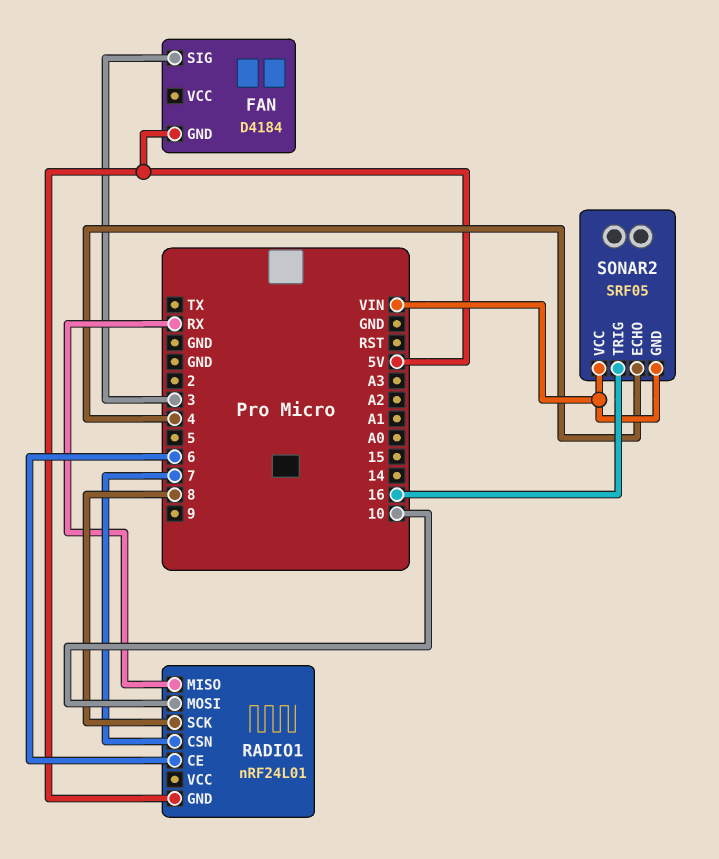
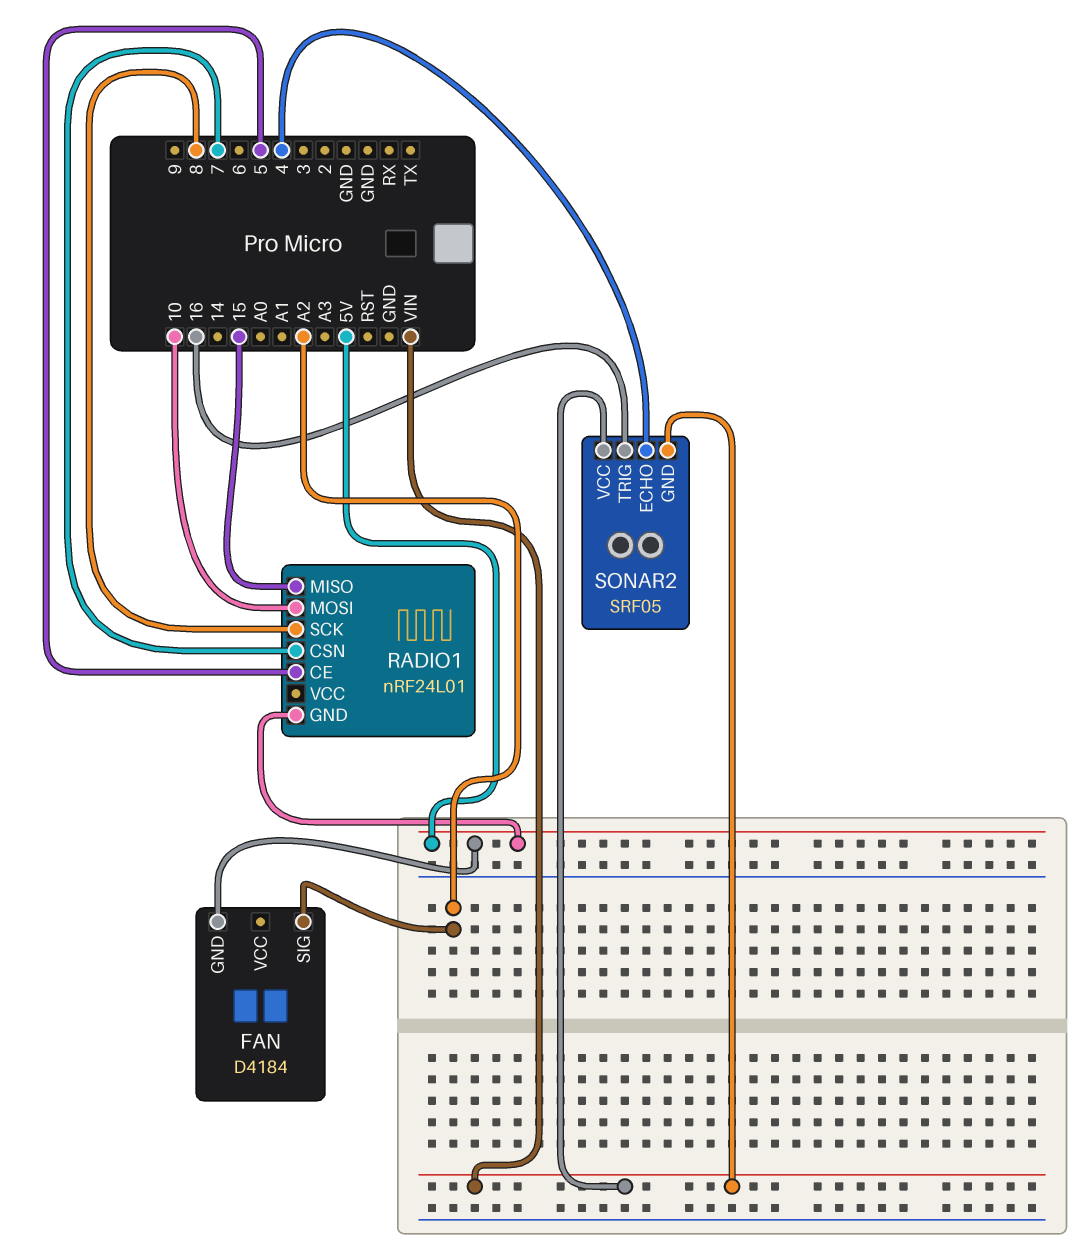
FAN pin SIG: 3 -> A2
RADIO1 pin CE: 6 -> 5
RADIO1 pin MISO: RX -> 15

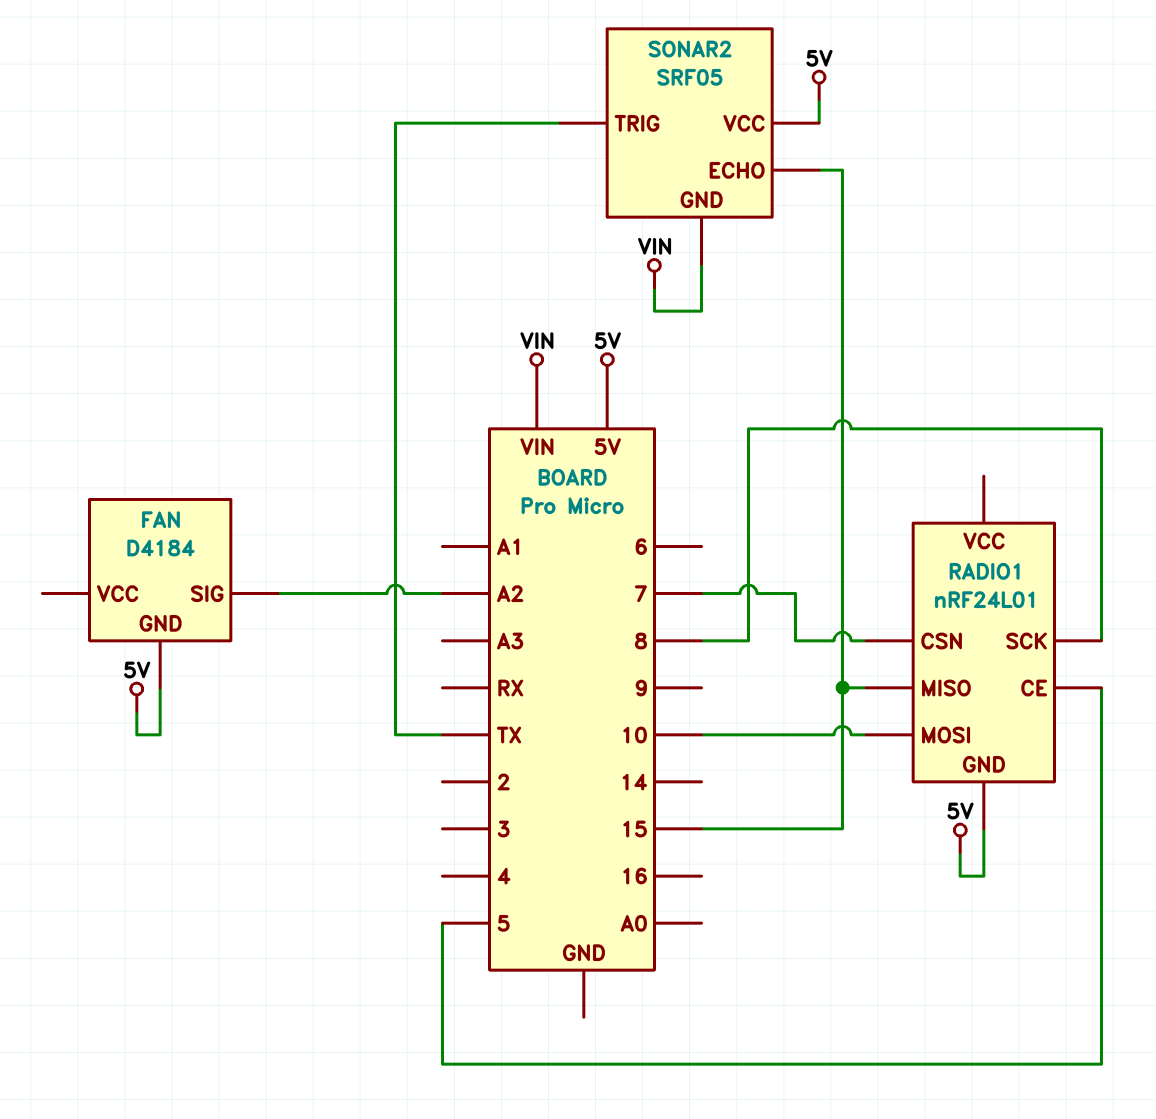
SONAR2 pin ECHO: 4 -> 15
SONAR2 pin TRIG: 16 -> TX
SONAR2 pin VCC: VIN -> 5V

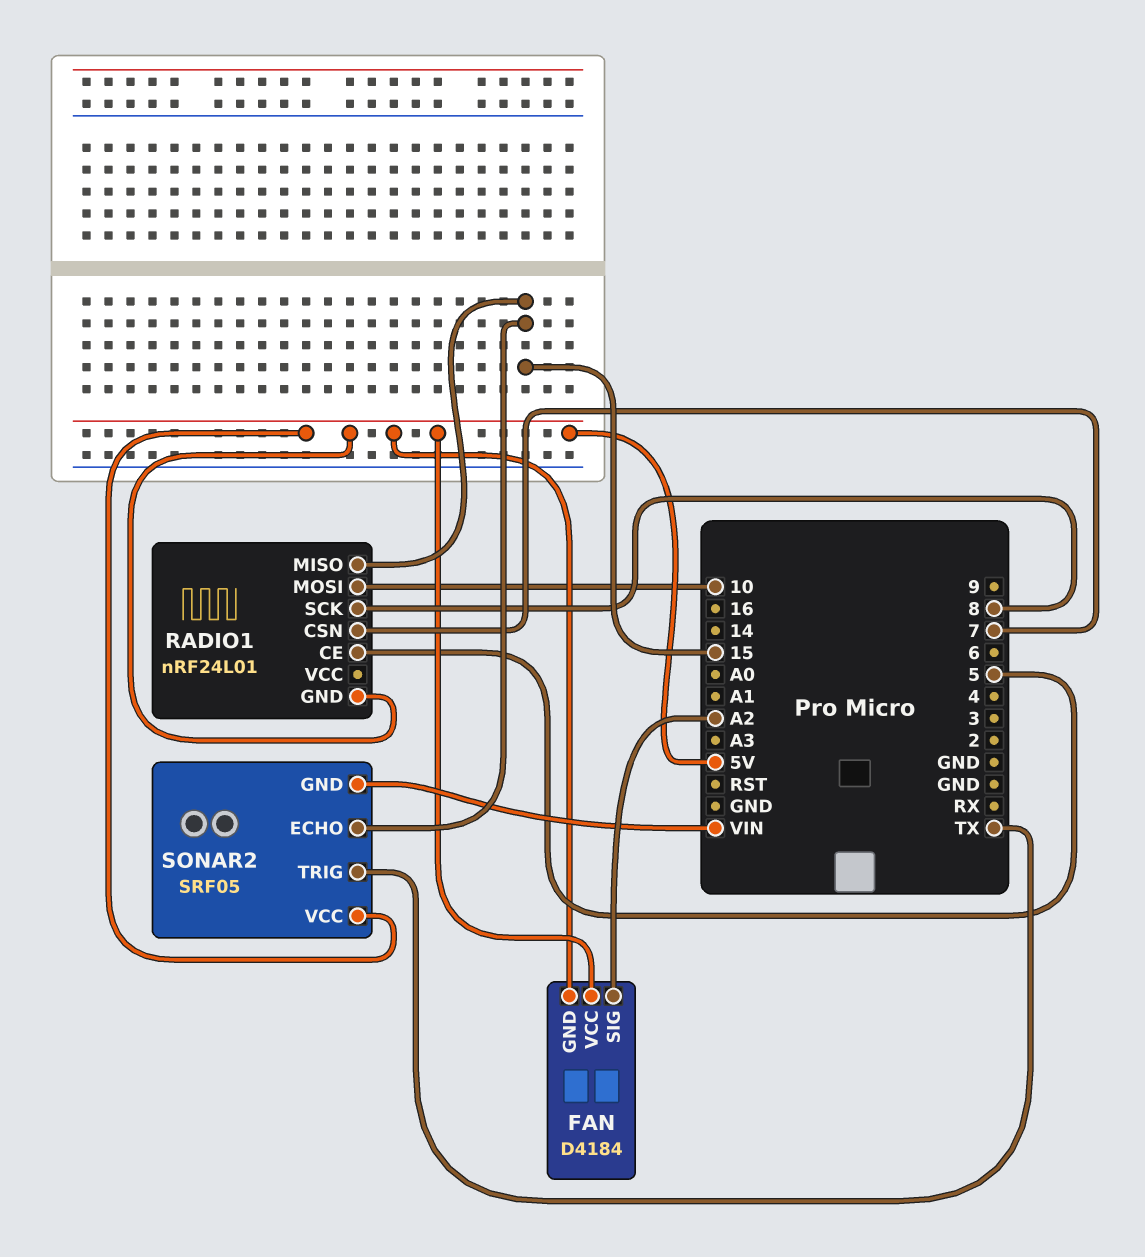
FAN pin VCC: none -> 5V

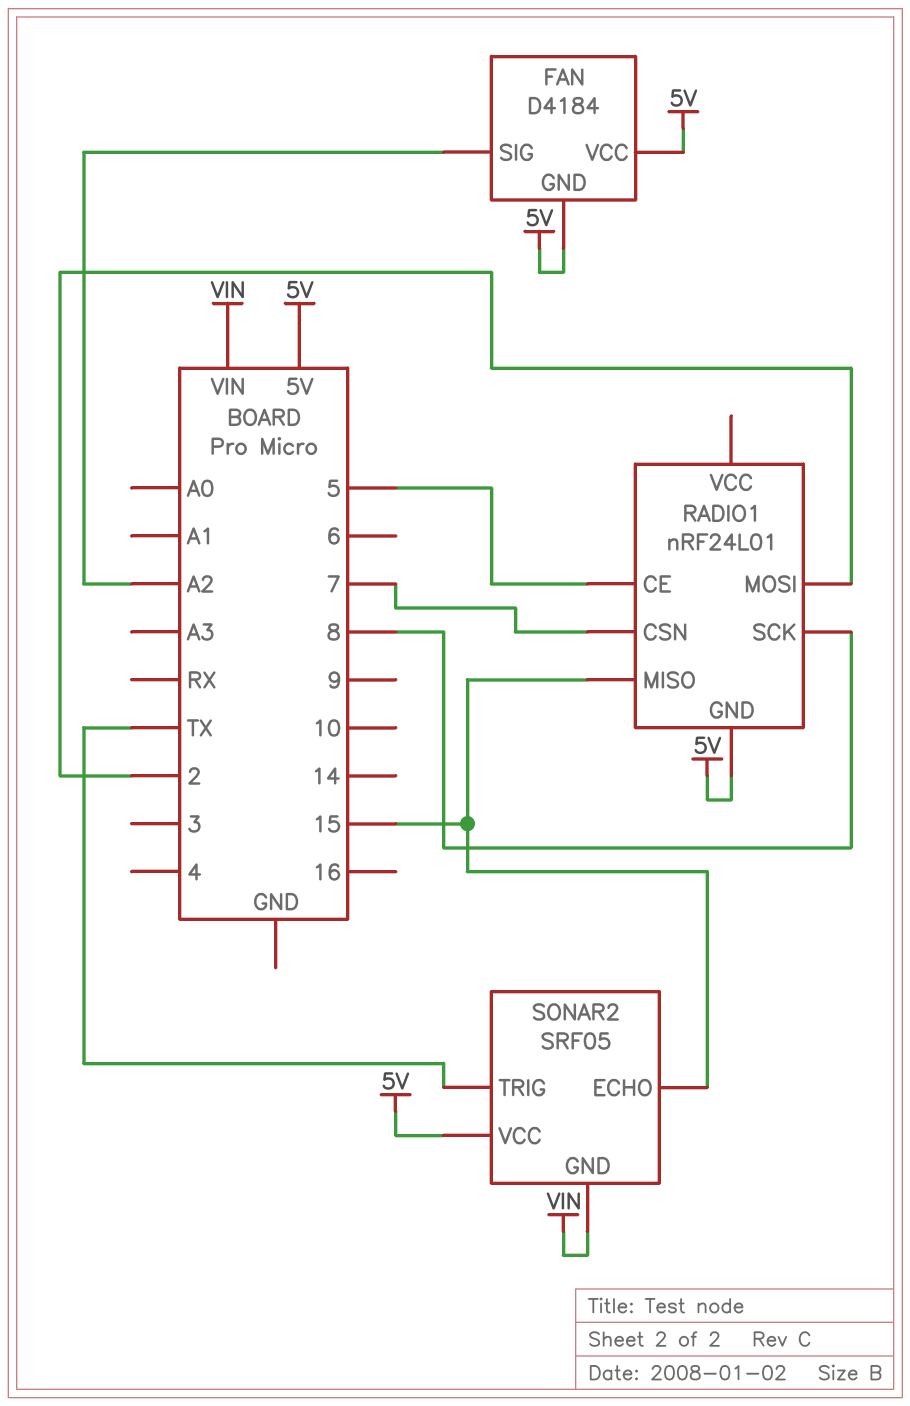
RADIO1 pin MOSI: 10 -> 2

